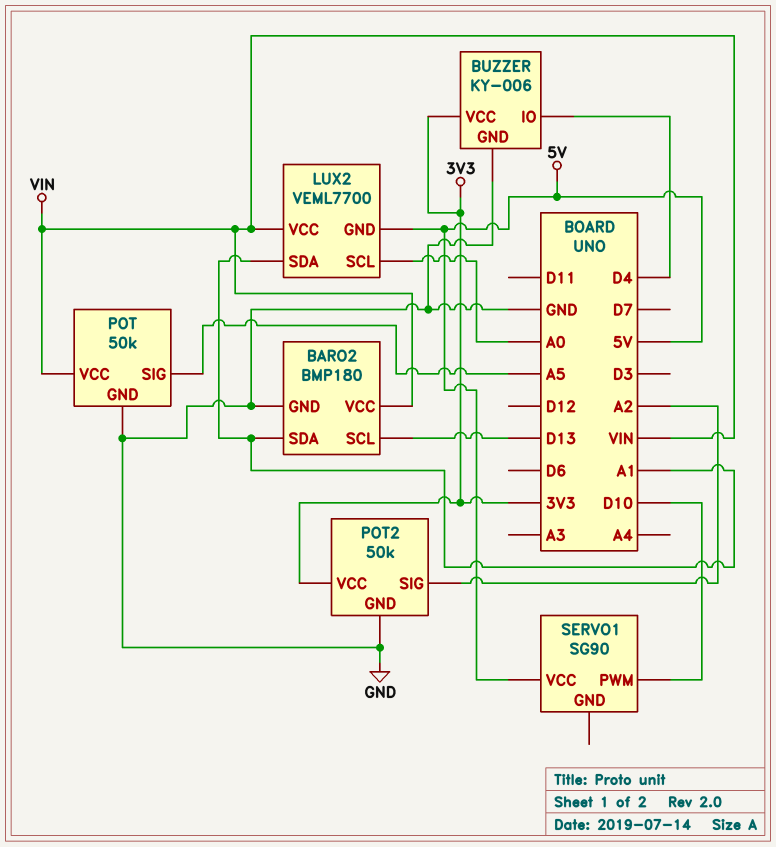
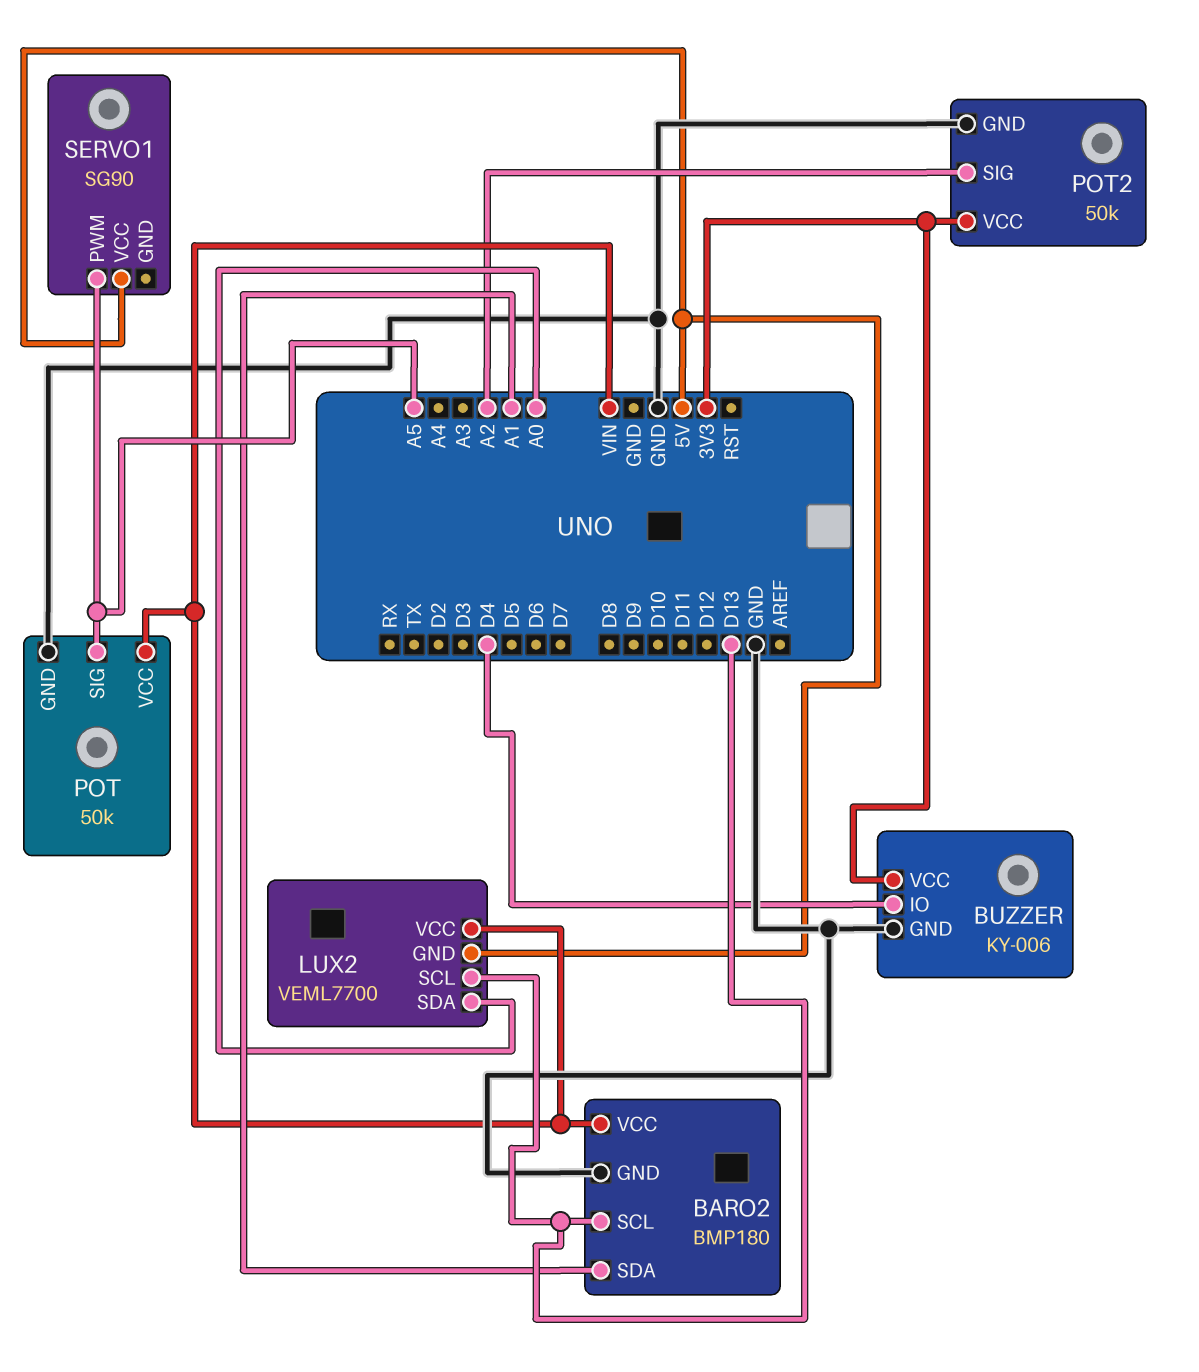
LUX2 pin SCL: A0 -> D13
LUX2 pin SDA: A1 -> A0
SERVO1 pin PWM: D10 -> A5

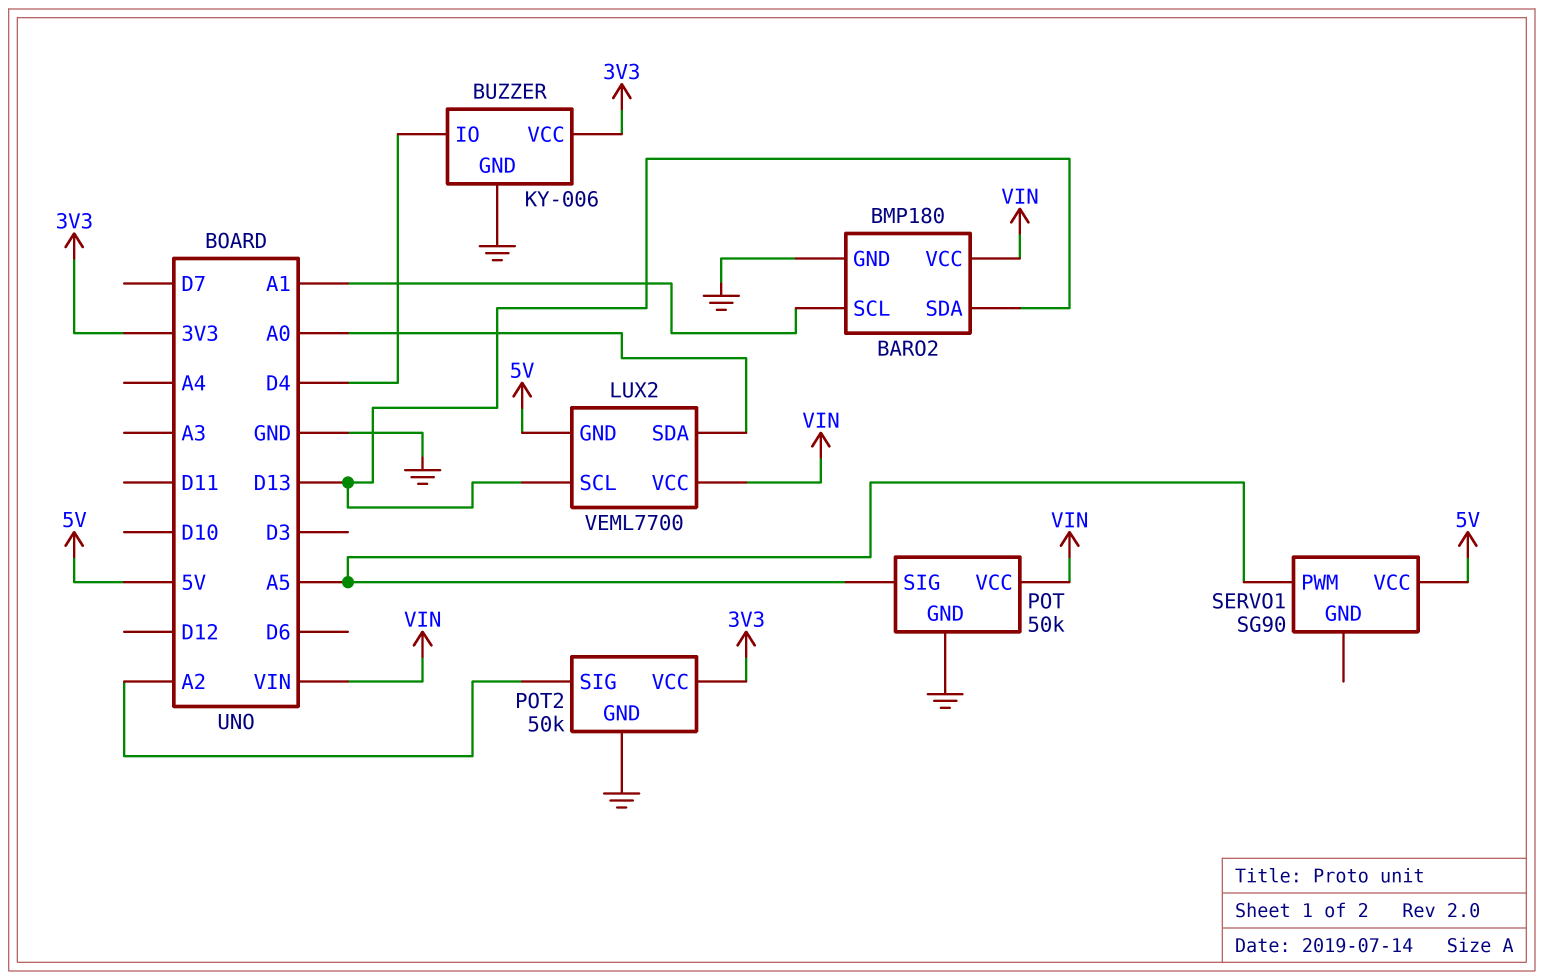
BARO2 pin SCL: D13 -> A1
BARO2 pin SDA: A1 -> D13

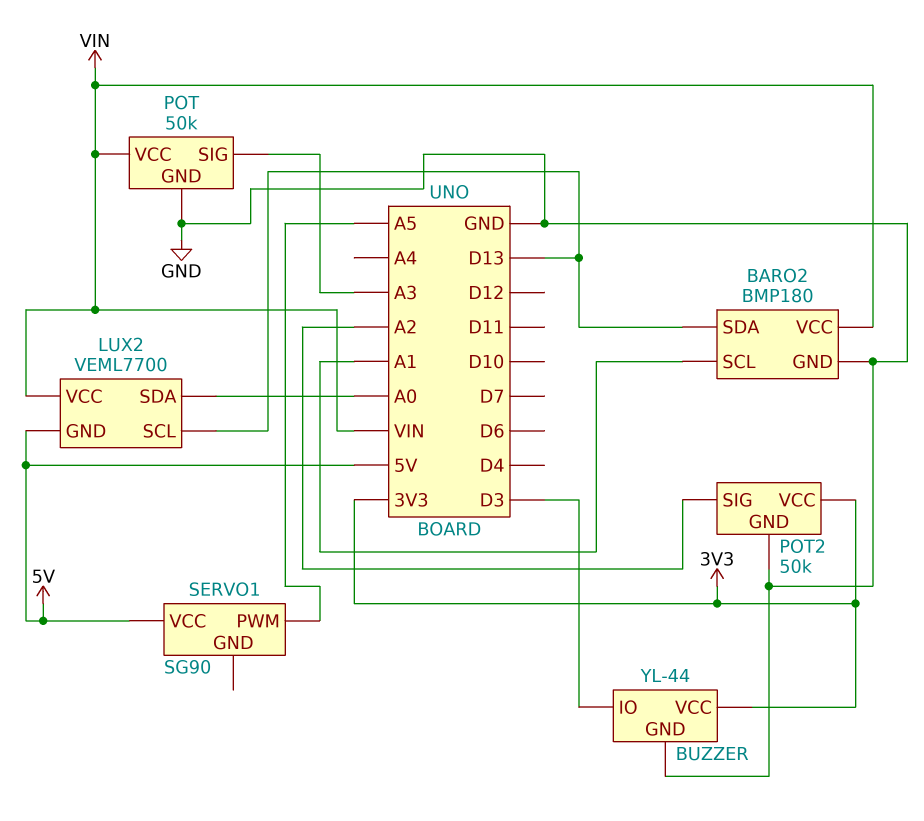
BUZZER: KY-006 -> YL-44
BUZZER pin IO: D4 -> D3
POT pin SIG: A5 -> A3

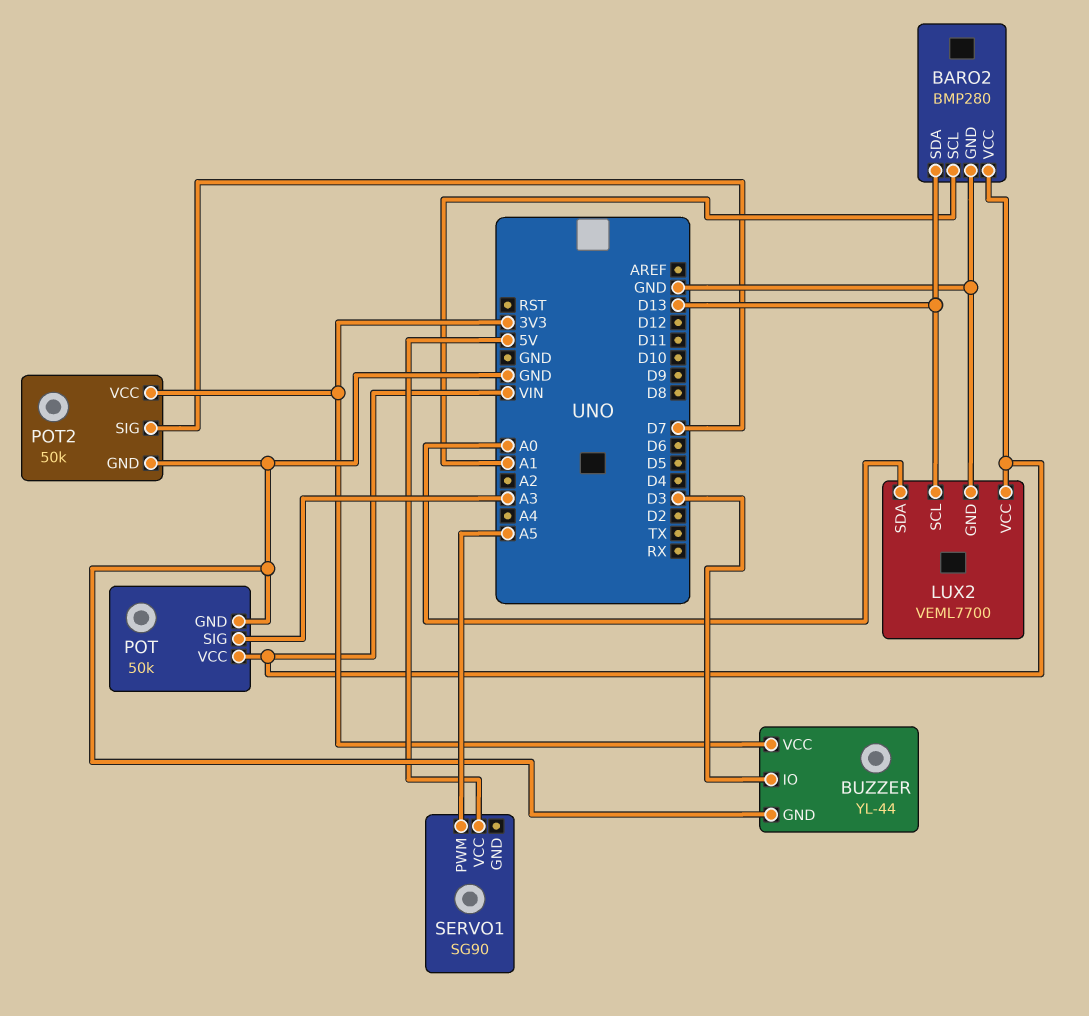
BARO2: BMP180 -> BMP280
LUX2 pin GND: 5V -> GND
POT2 pin SIG: A2 -> D7

